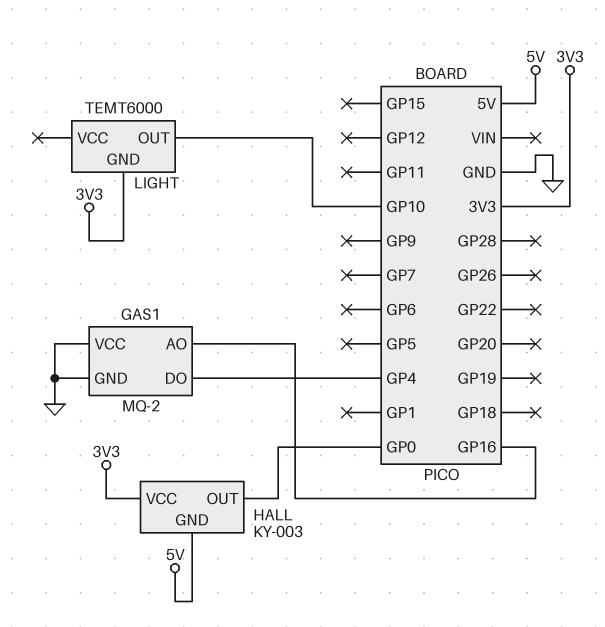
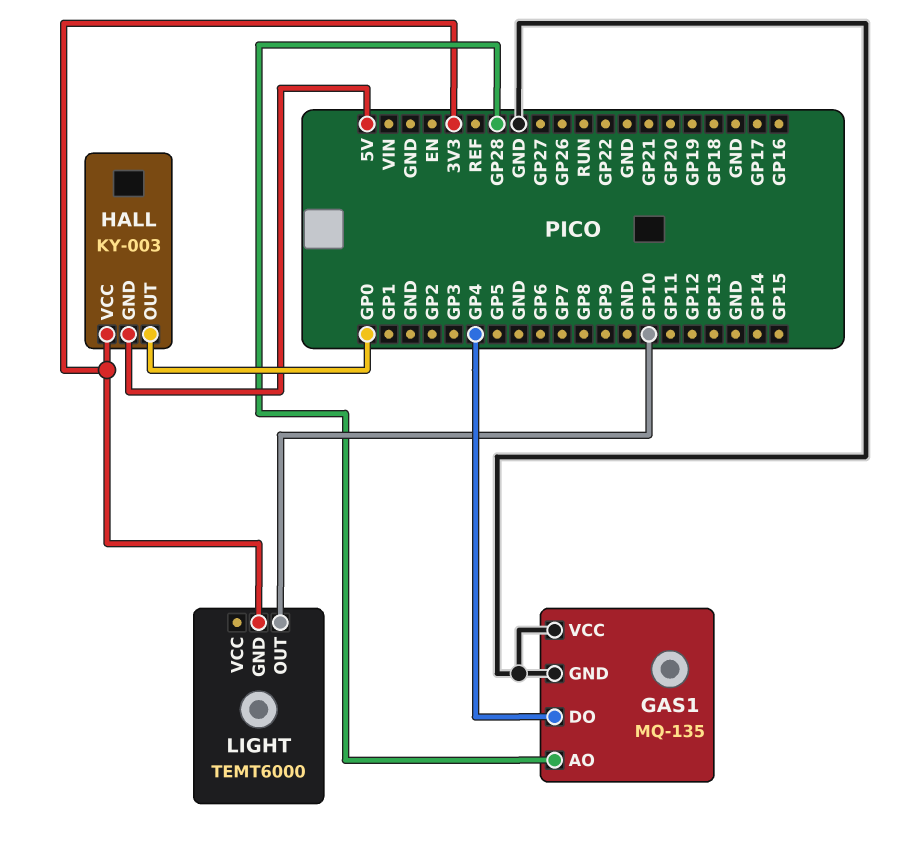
GAS1: MQ-2 -> MQ-135
GAS1 pin AO: GP16 -> GP28

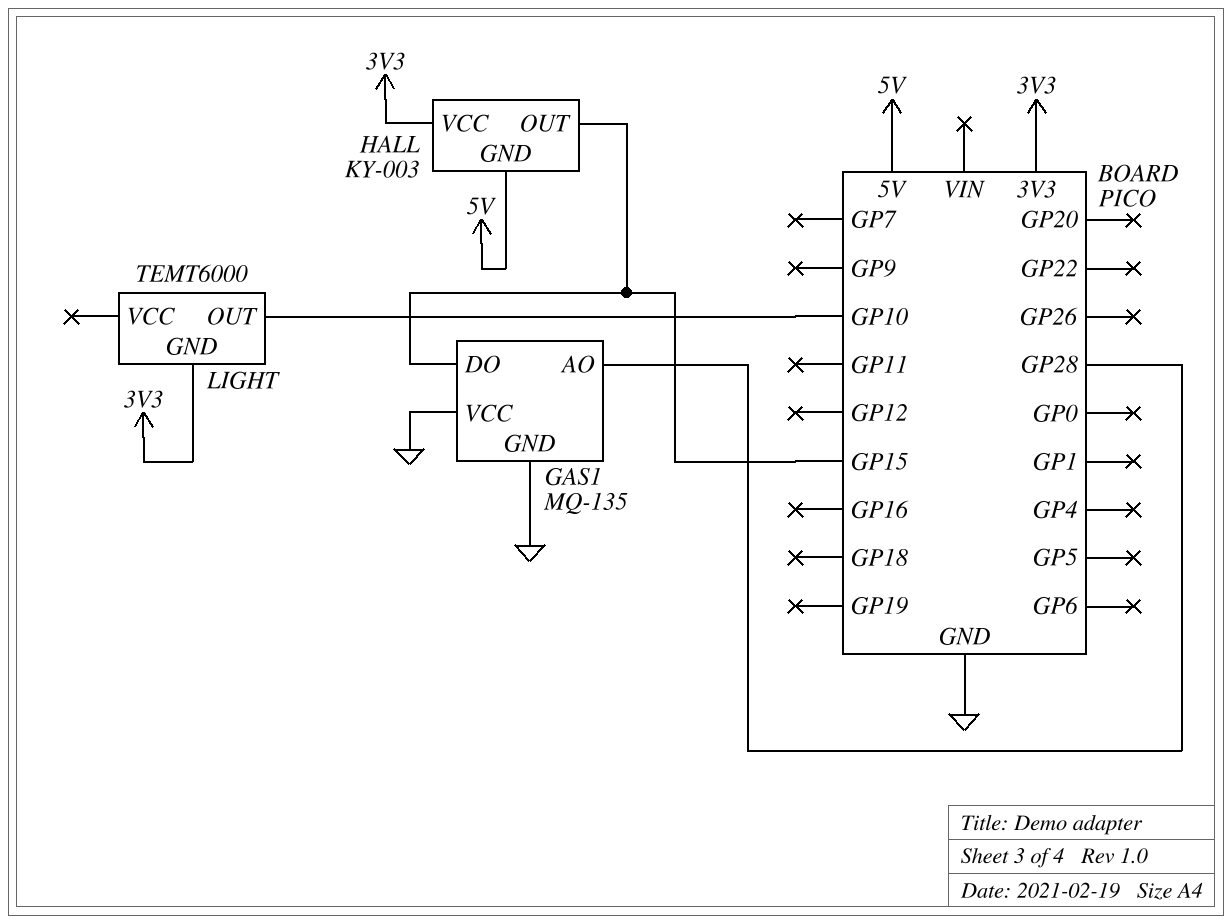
GAS1 pin DO: GP4 -> GP15
HALL pin OUT: GP0 -> GP15

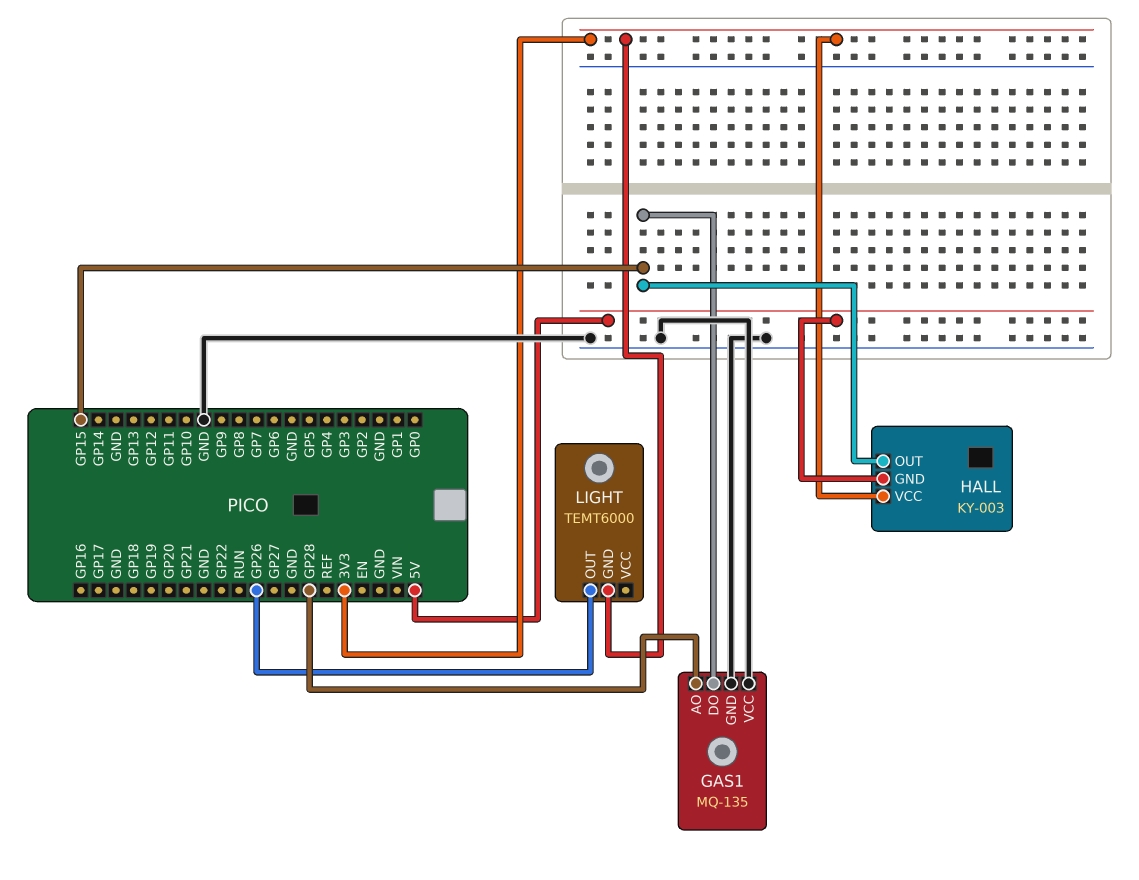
LIGHT pin OUT: GP10 -> GP26

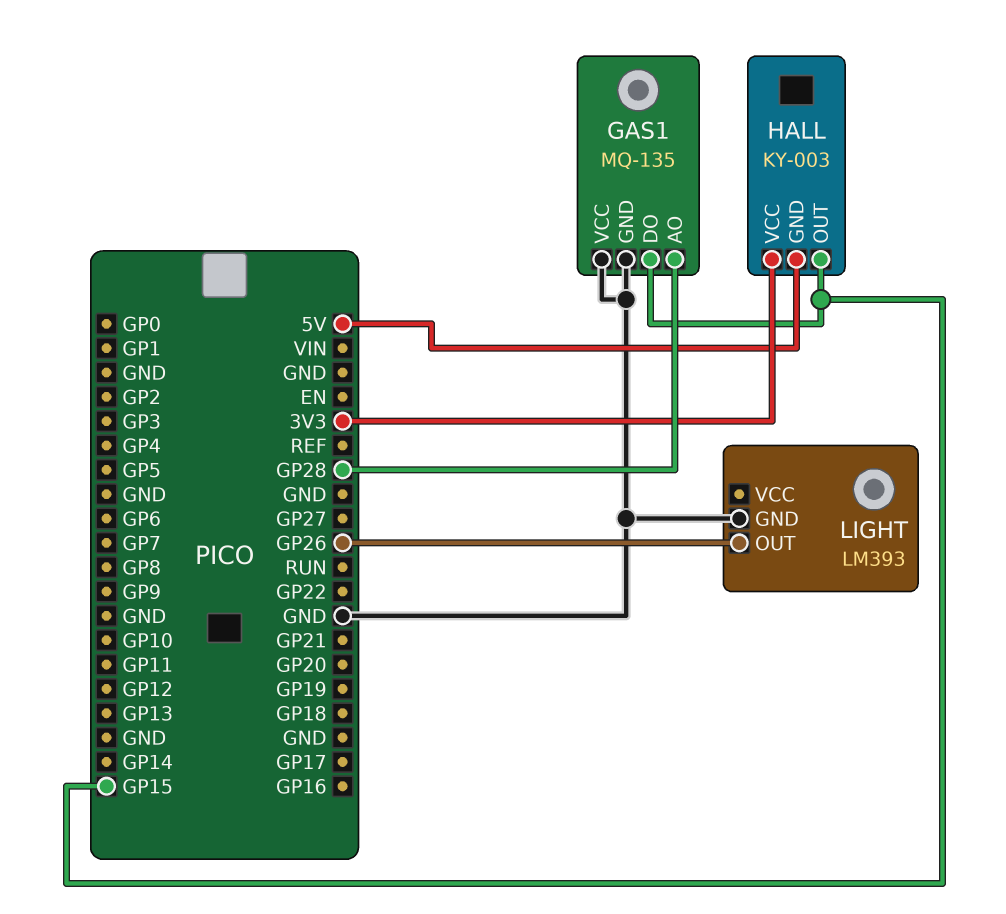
LIGHT: TEMT6000 -> LM393
LIGHT pin GND: 3V3 -> GND

